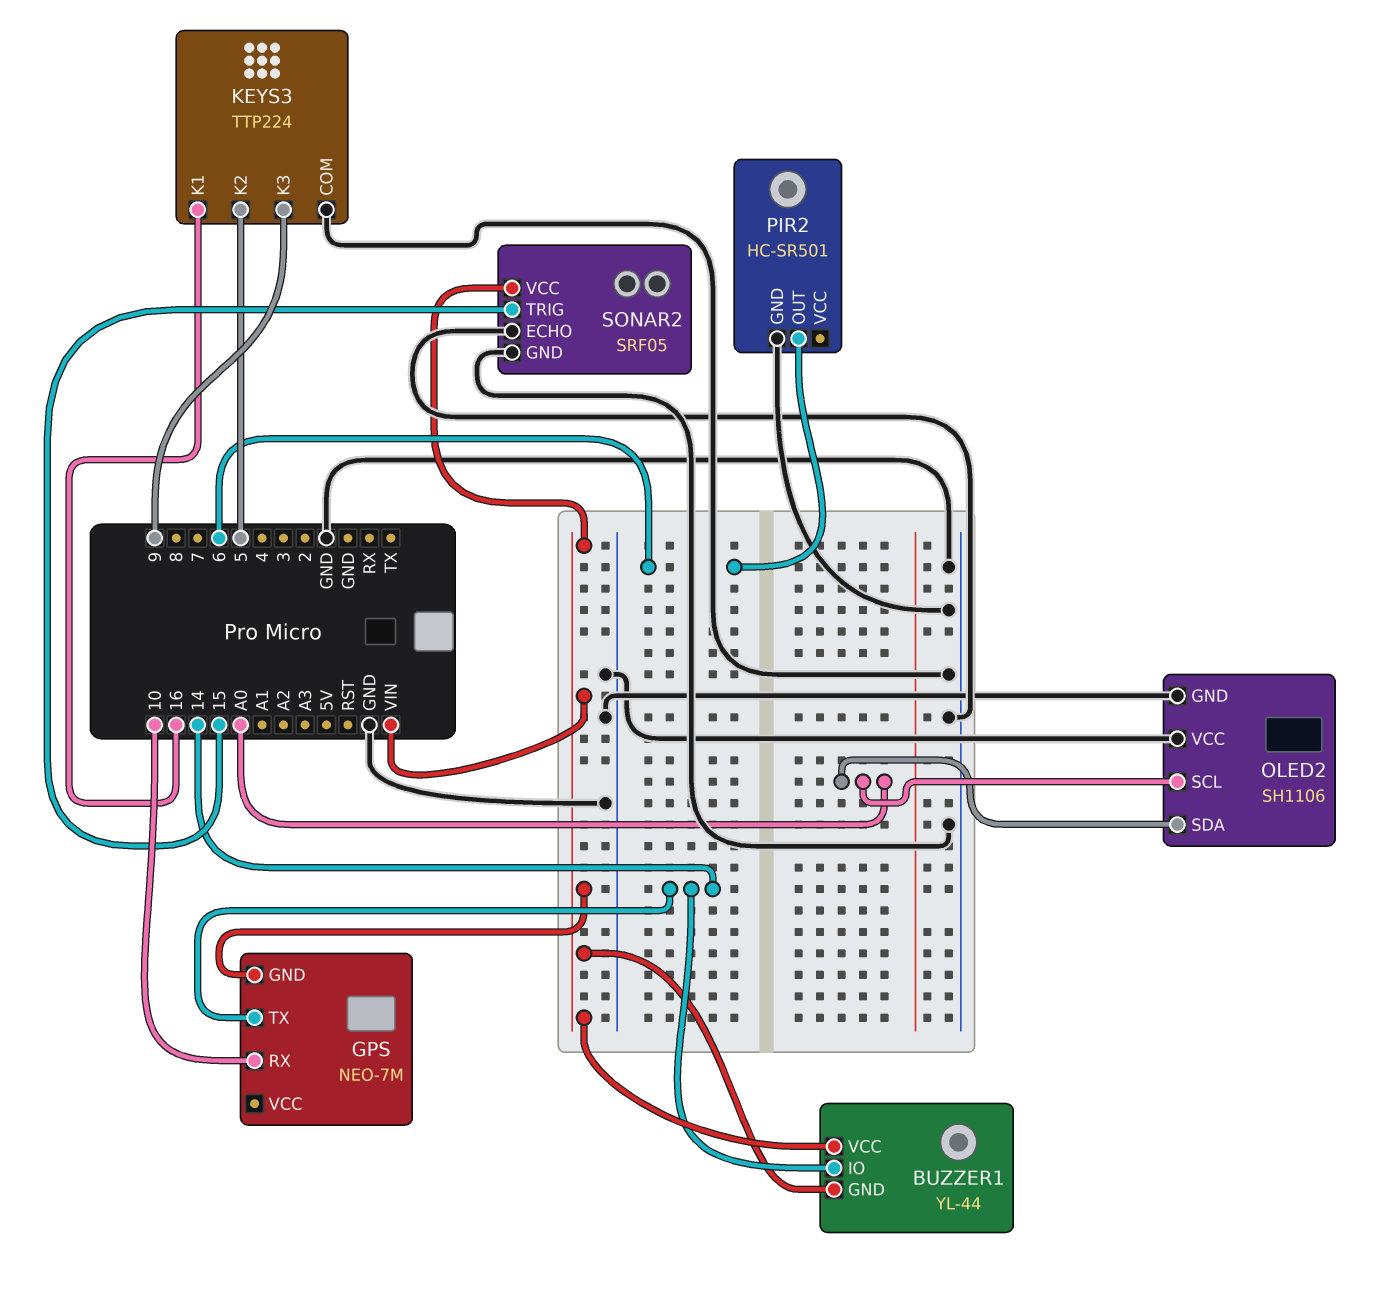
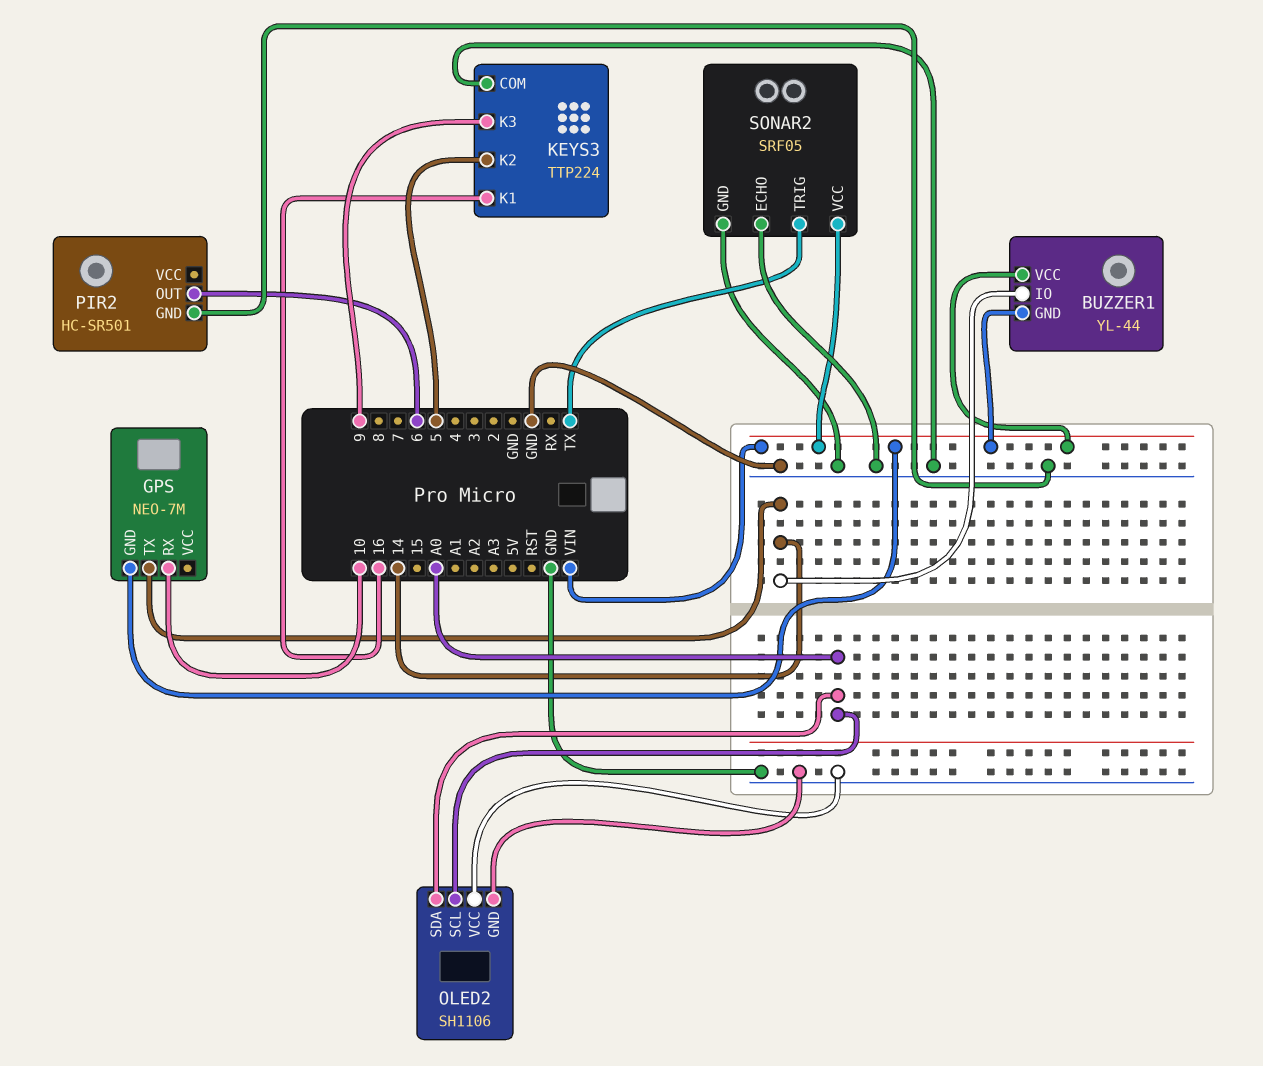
SONAR2 pin TRIG: 15 -> TX

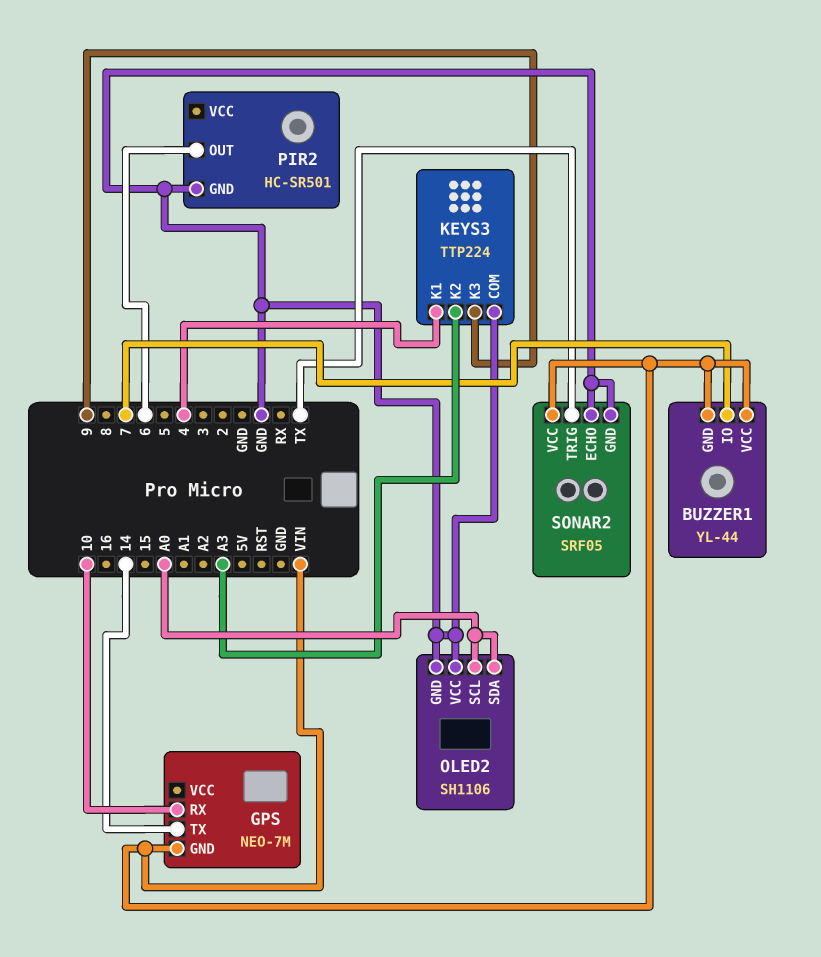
BUZZER1 pin IO: 14 -> 7
KEYS3 pin K1: 16 -> 4
KEYS3 pin K2: 5 -> A3

